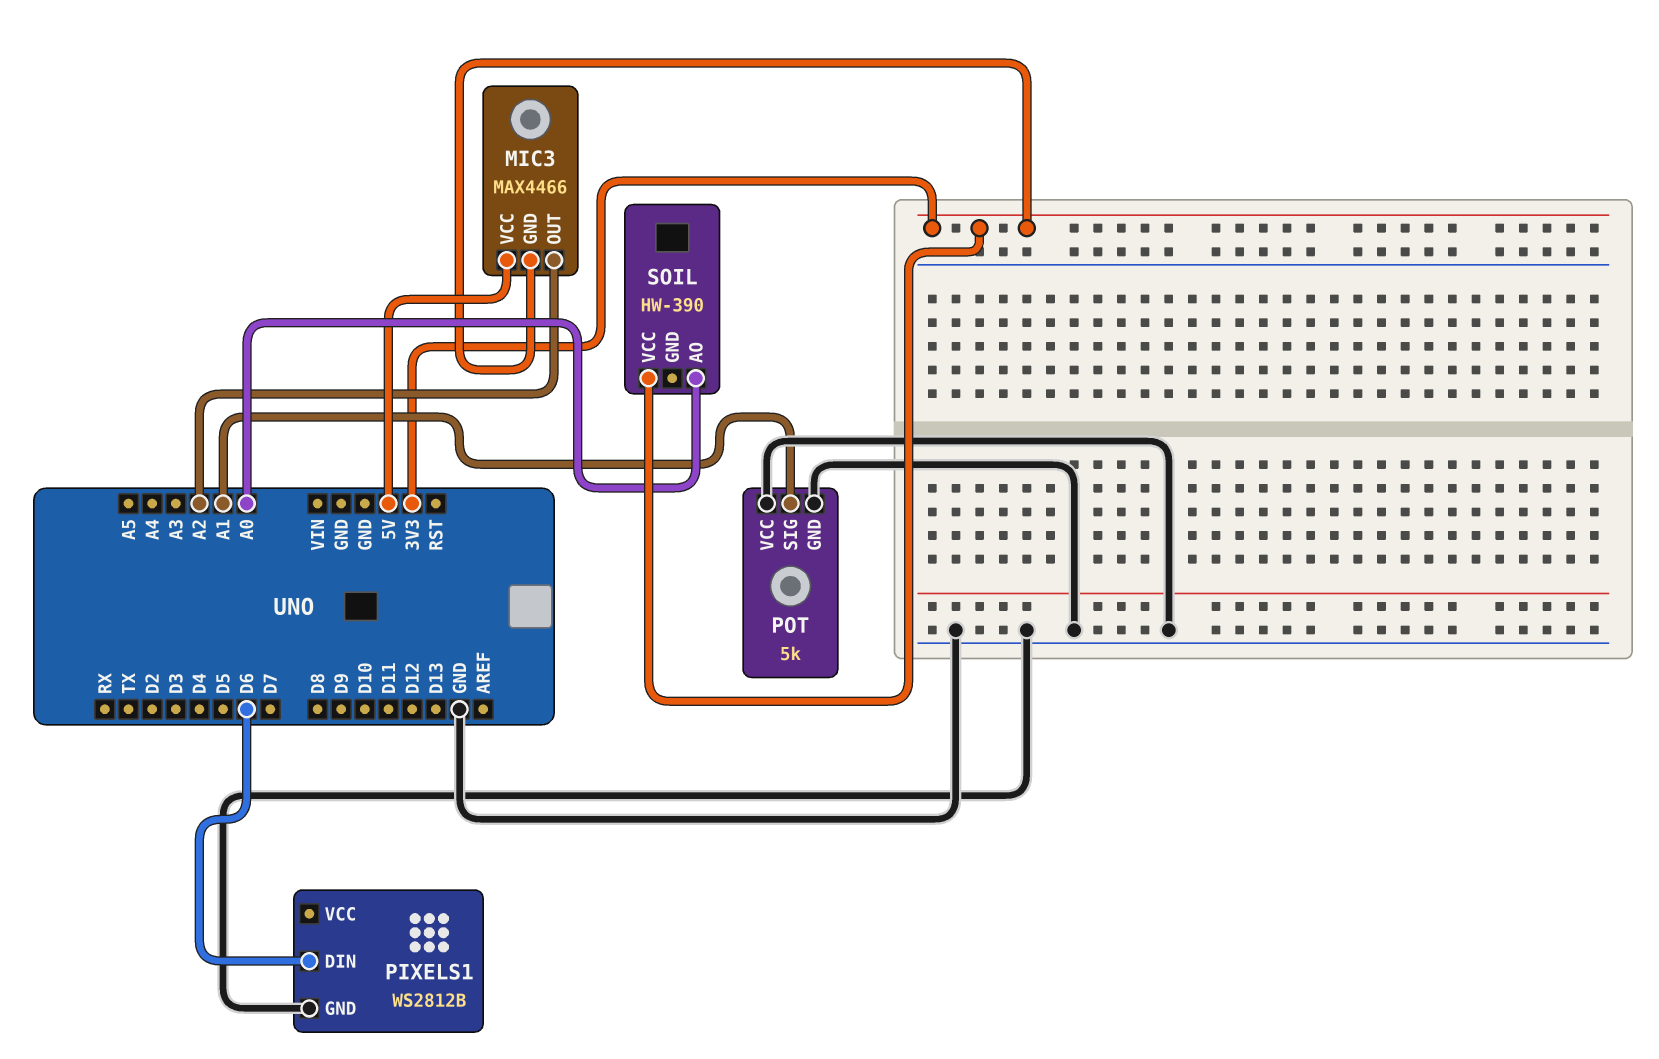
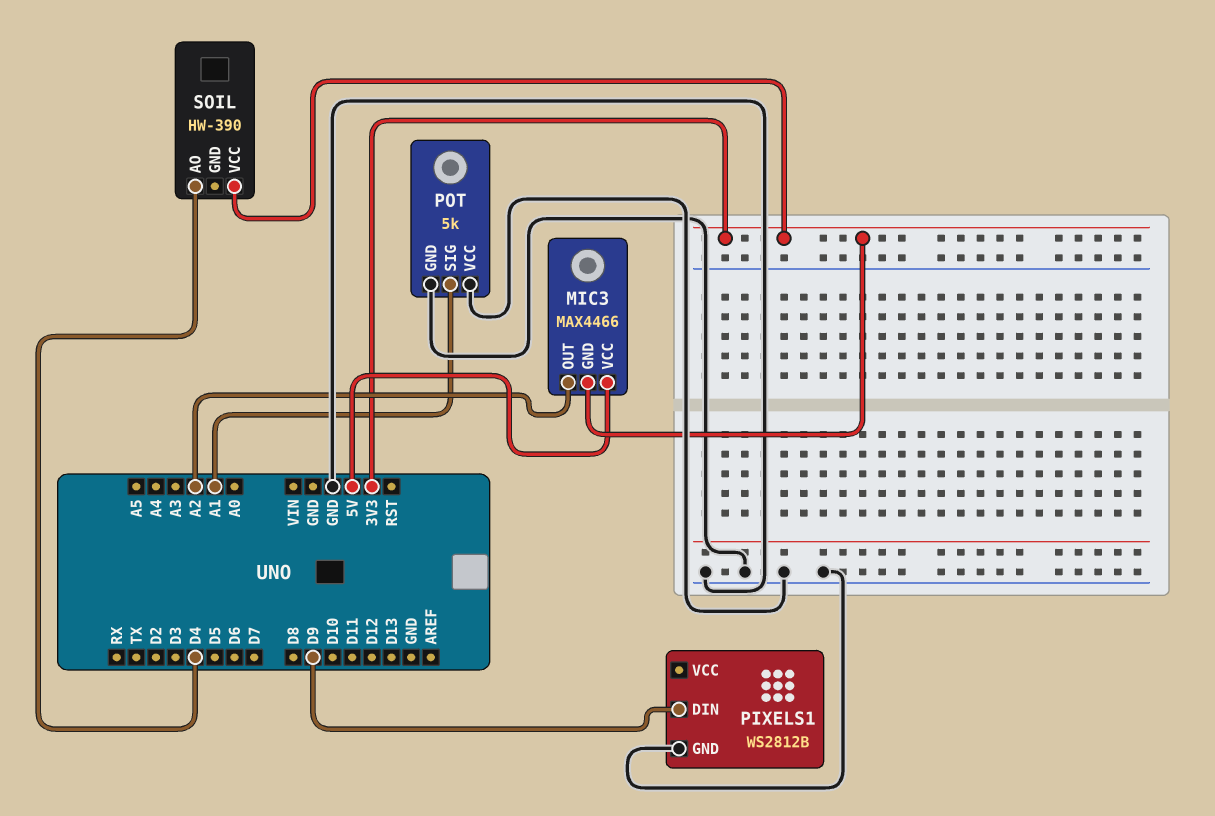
PIXELS1 pin DIN: D6 -> D9
SOIL pin AO: A0 -> D4

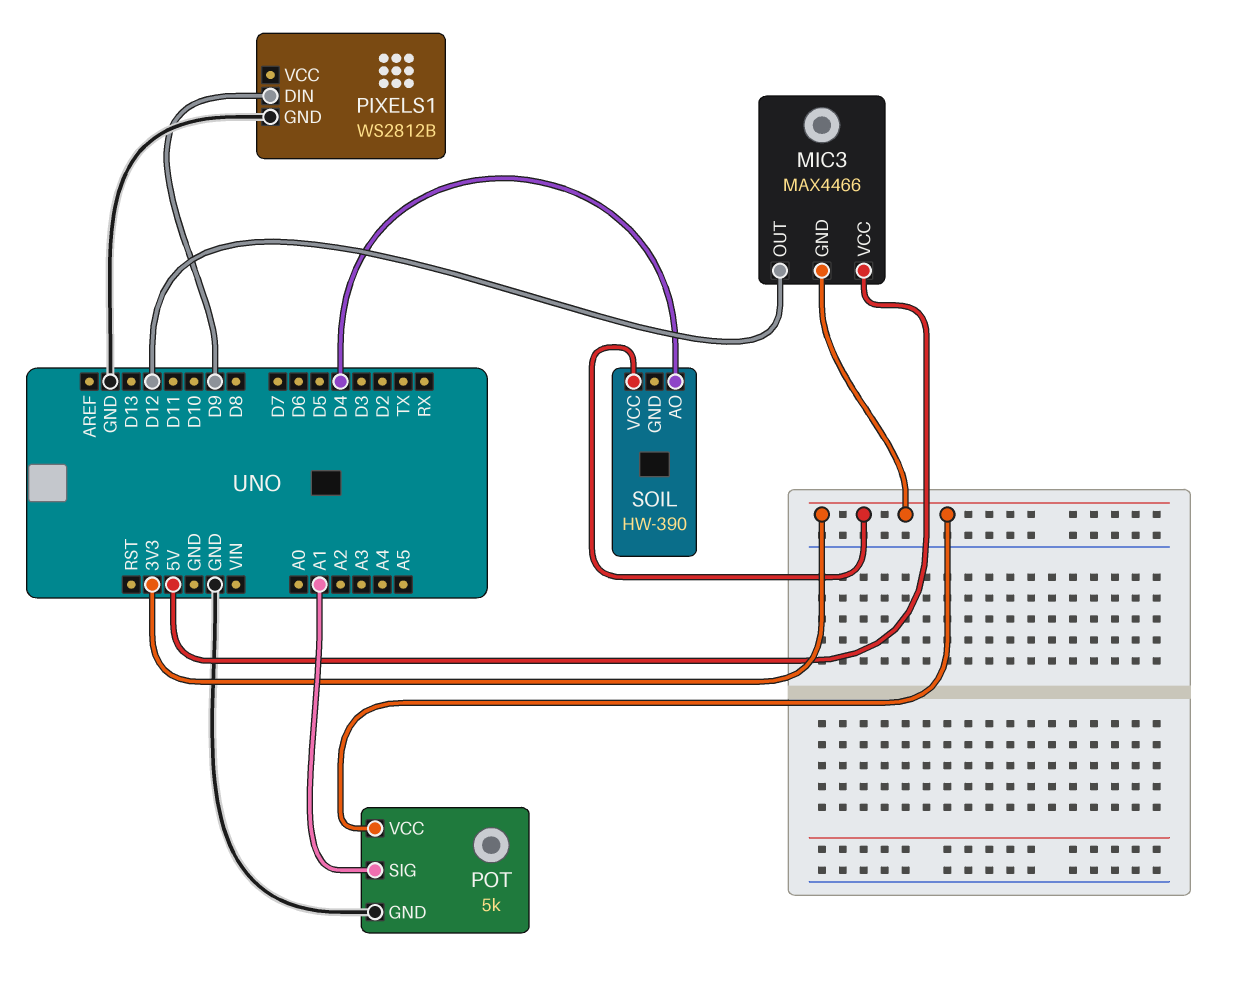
MIC3 pin OUT: A2 -> D12
POT pin VCC: GND -> 3V3

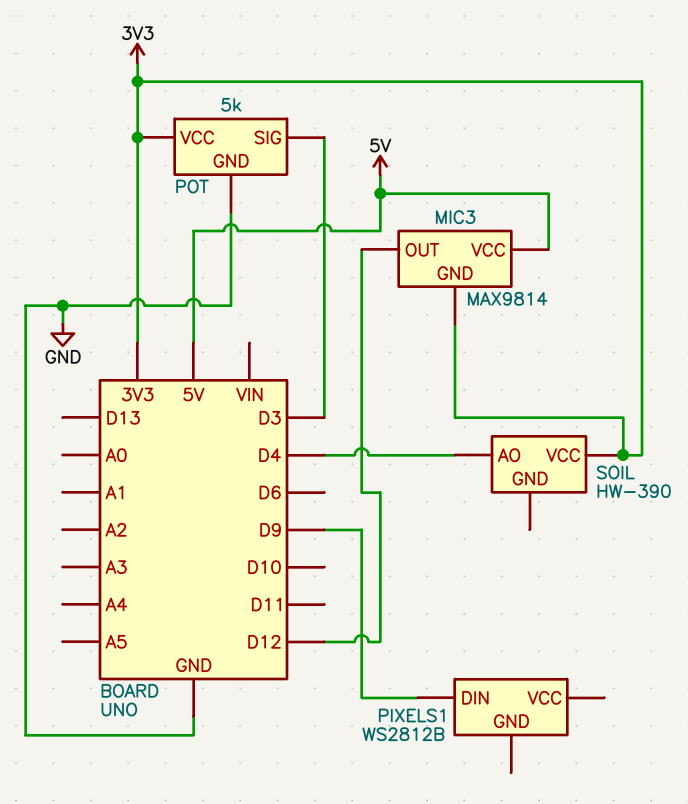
MIC3: MAX4466 -> MAX9814
PIXELS1 pin GND: GND -> none
POT pin SIG: A1 -> D3

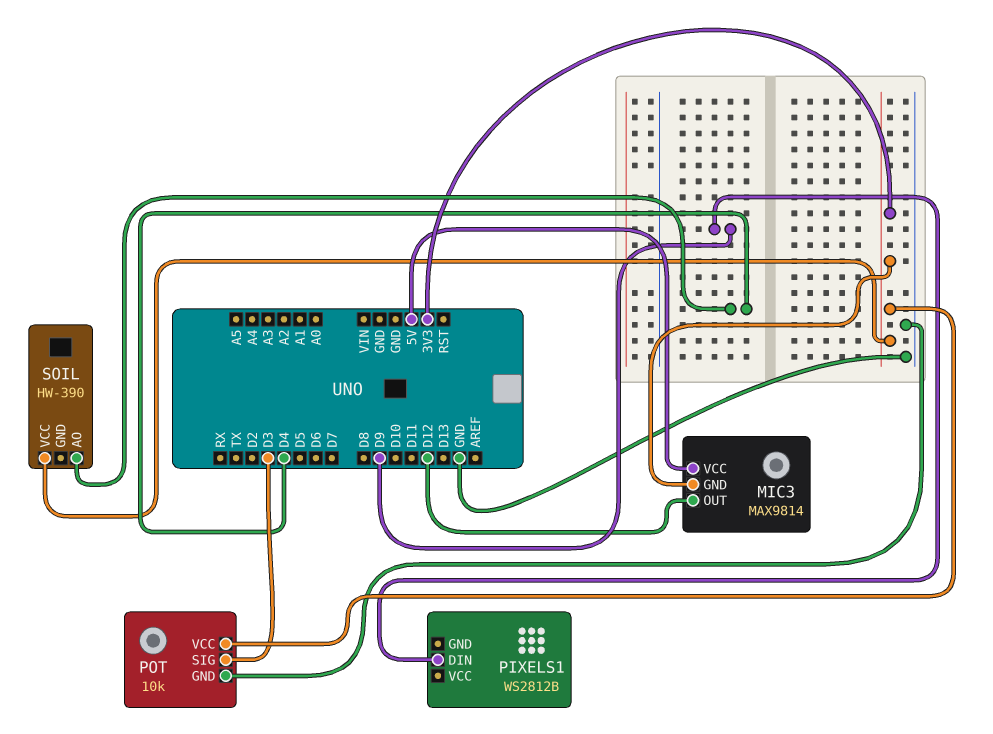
POT: 5k -> 10k

